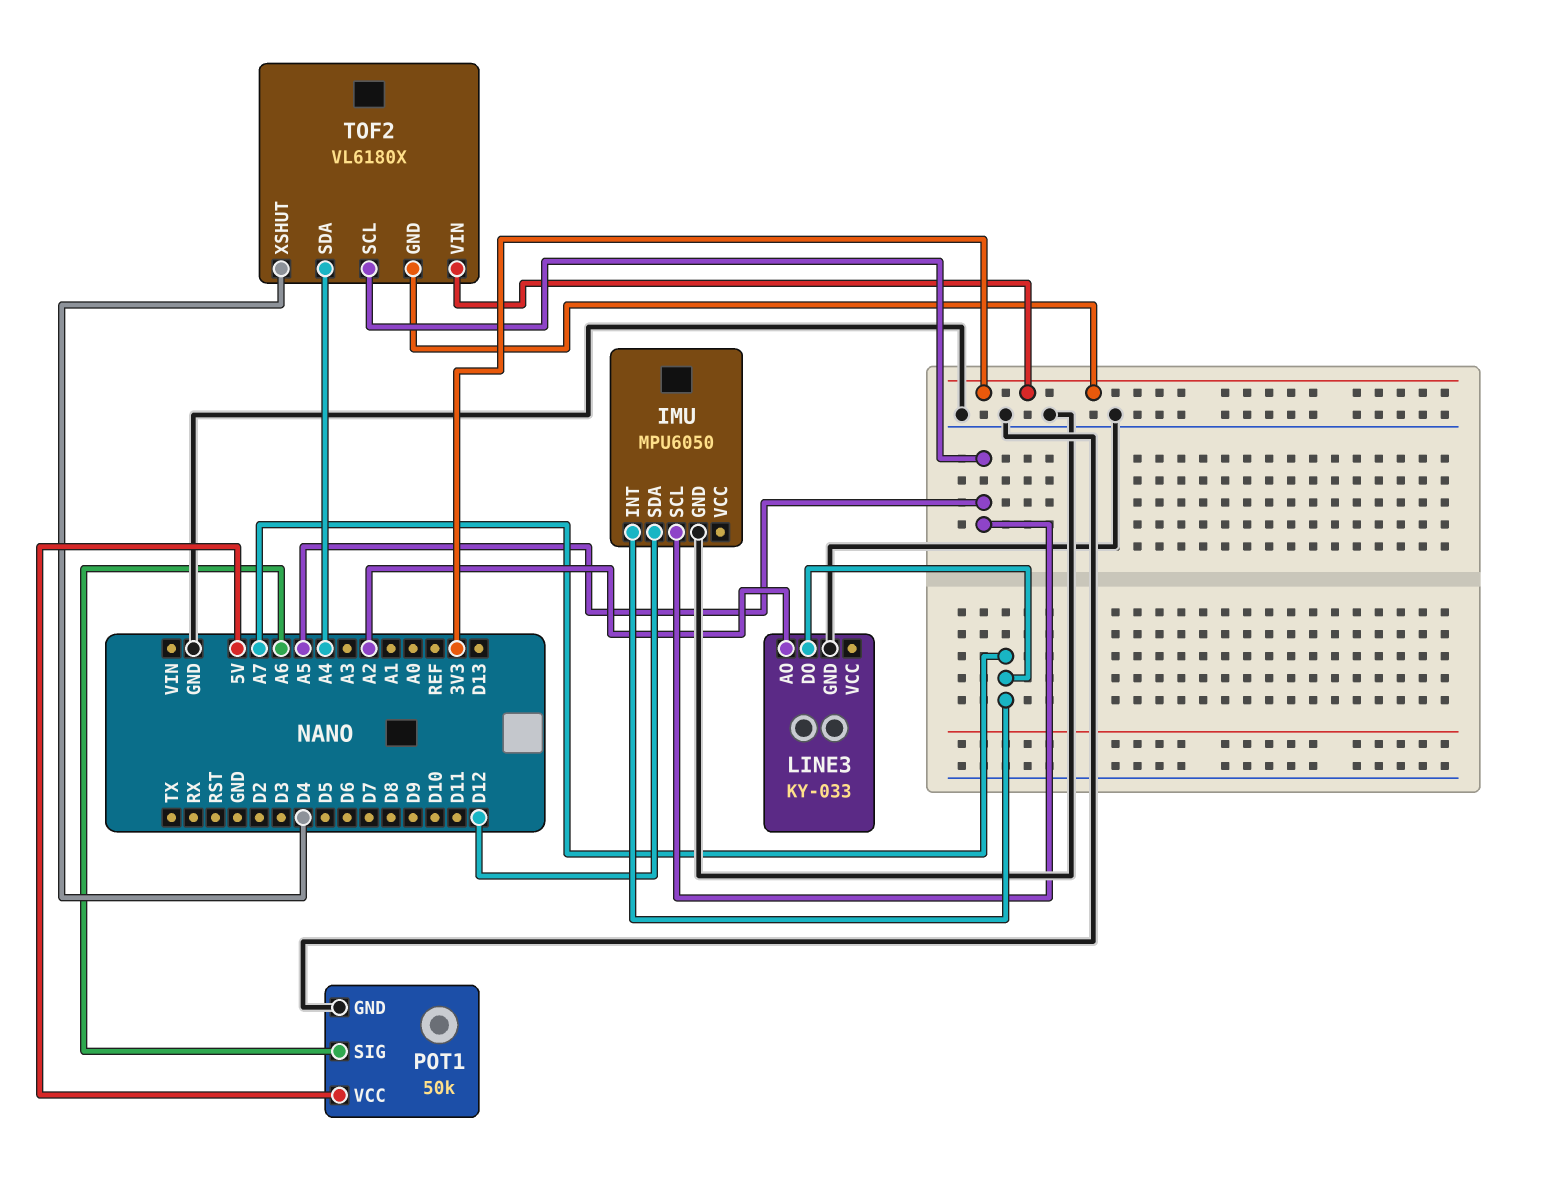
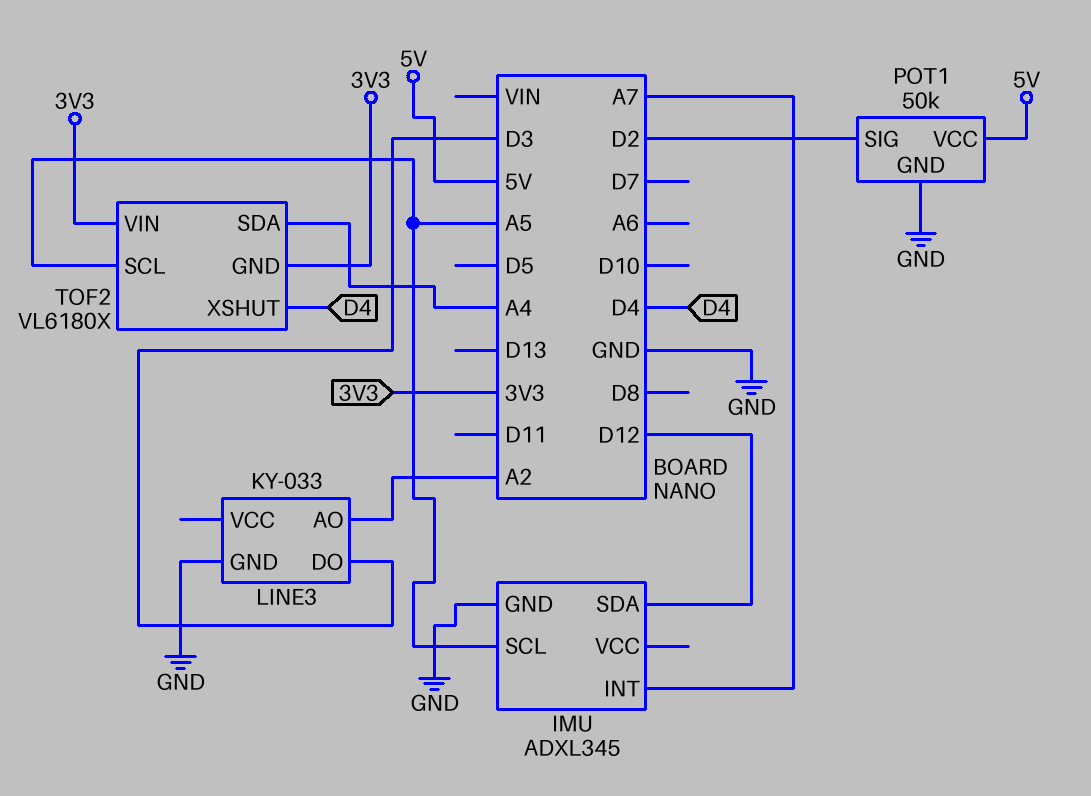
IMU: MPU6050 -> ADXL345
LINE3 pin DO: A7 -> D3
POT1 pin SIG: A6 -> D2

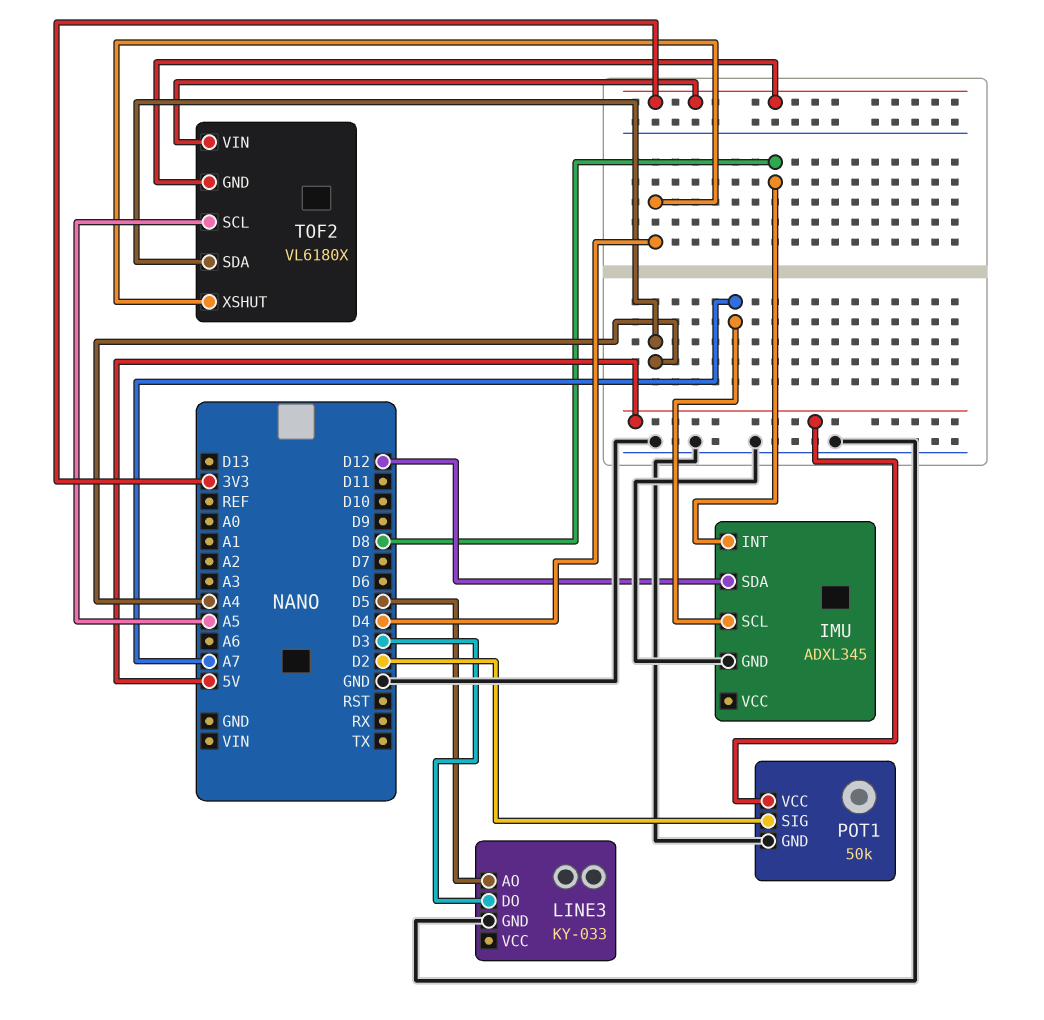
IMU pin INT: A7 -> D8
IMU pin SCL: A5 -> A7
LINE3 pin AO: A2 -> D5

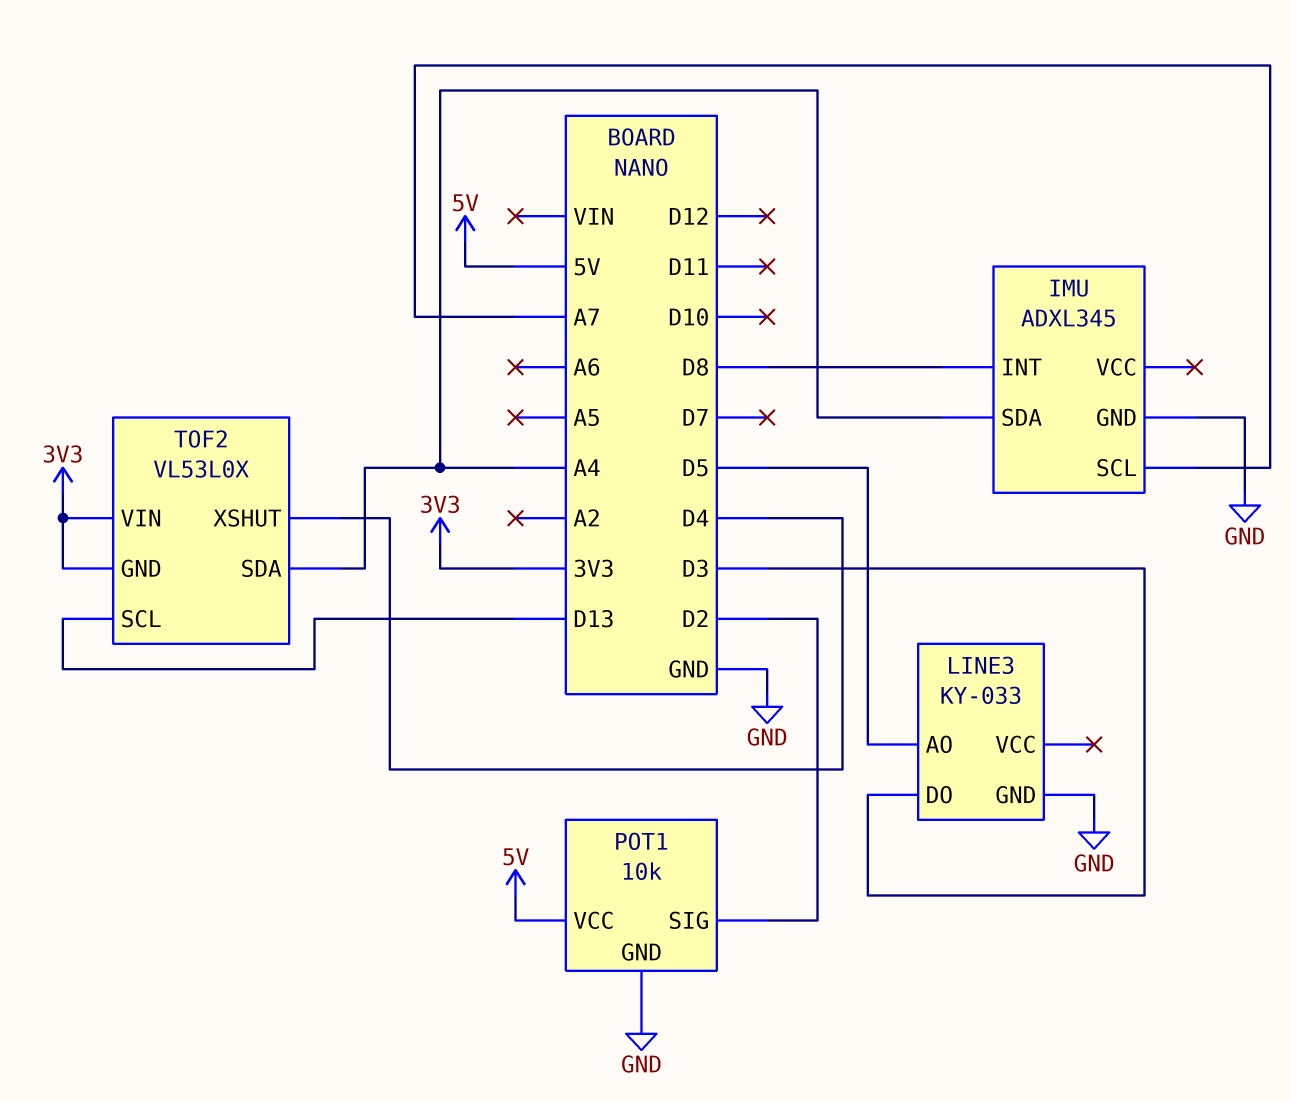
IMU pin SDA: D12 -> A4
POT1: 50k -> 10k
TOF2: VL6180X -> VL53L0X
TOF2 pin SCL: A5 -> D13

